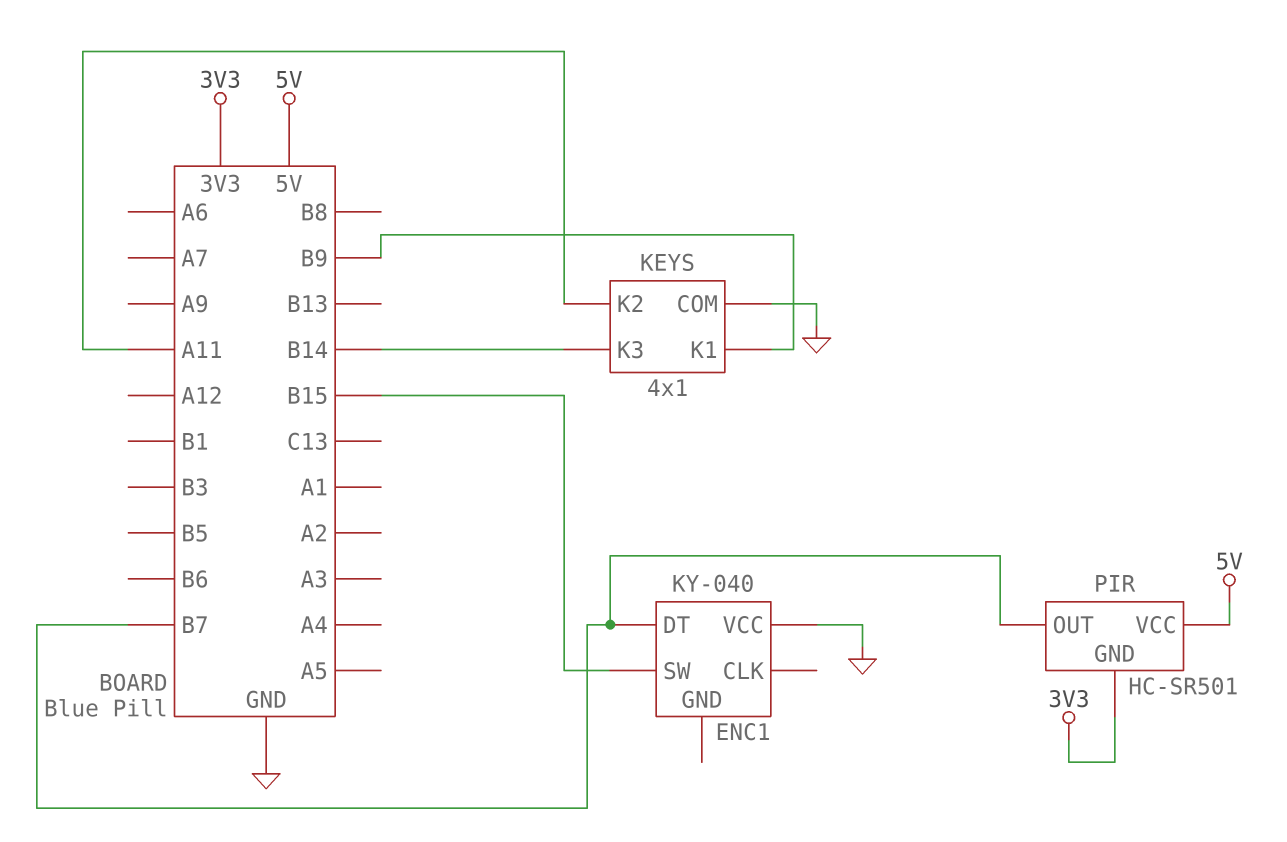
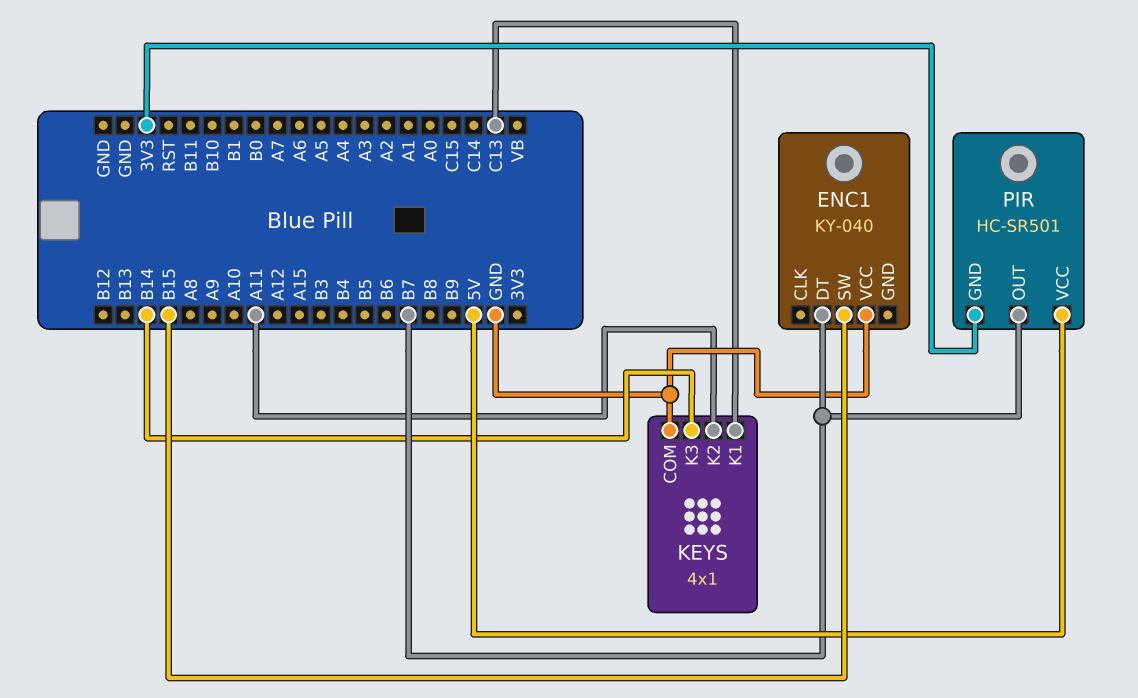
KEYS pin K1: B9 -> C13

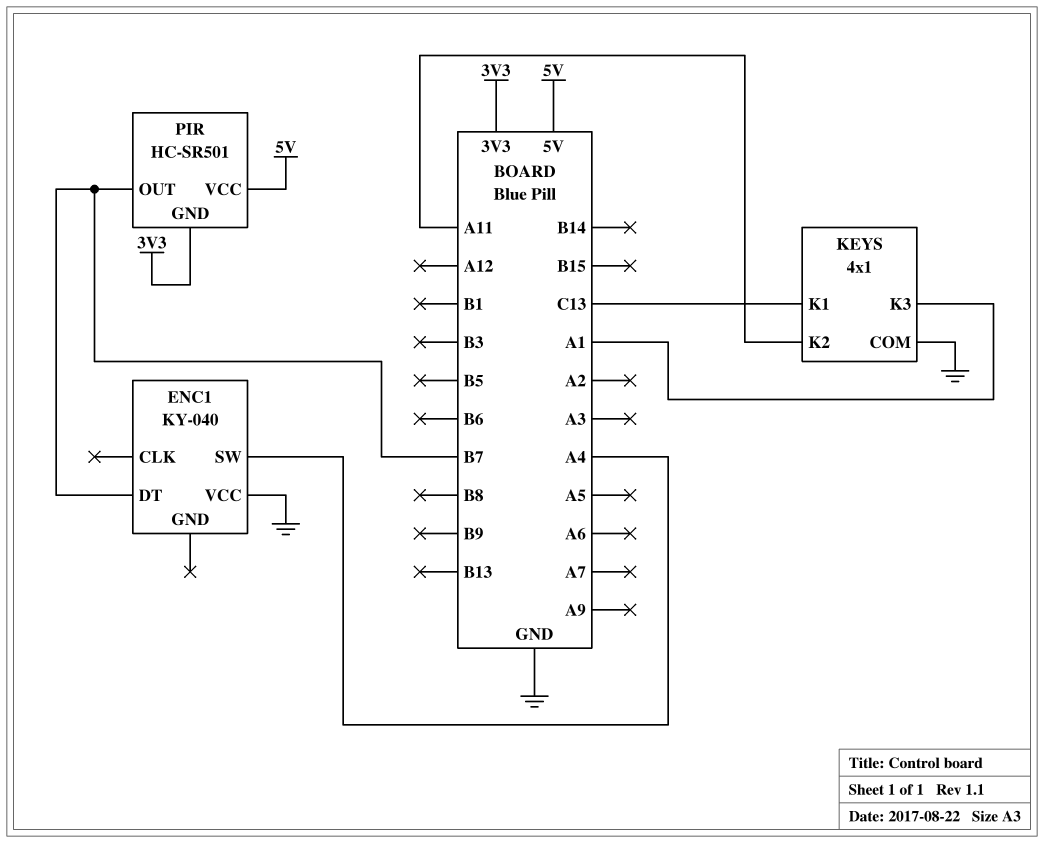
ENC1 pin SW: B15 -> A4
KEYS pin K3: B14 -> A1

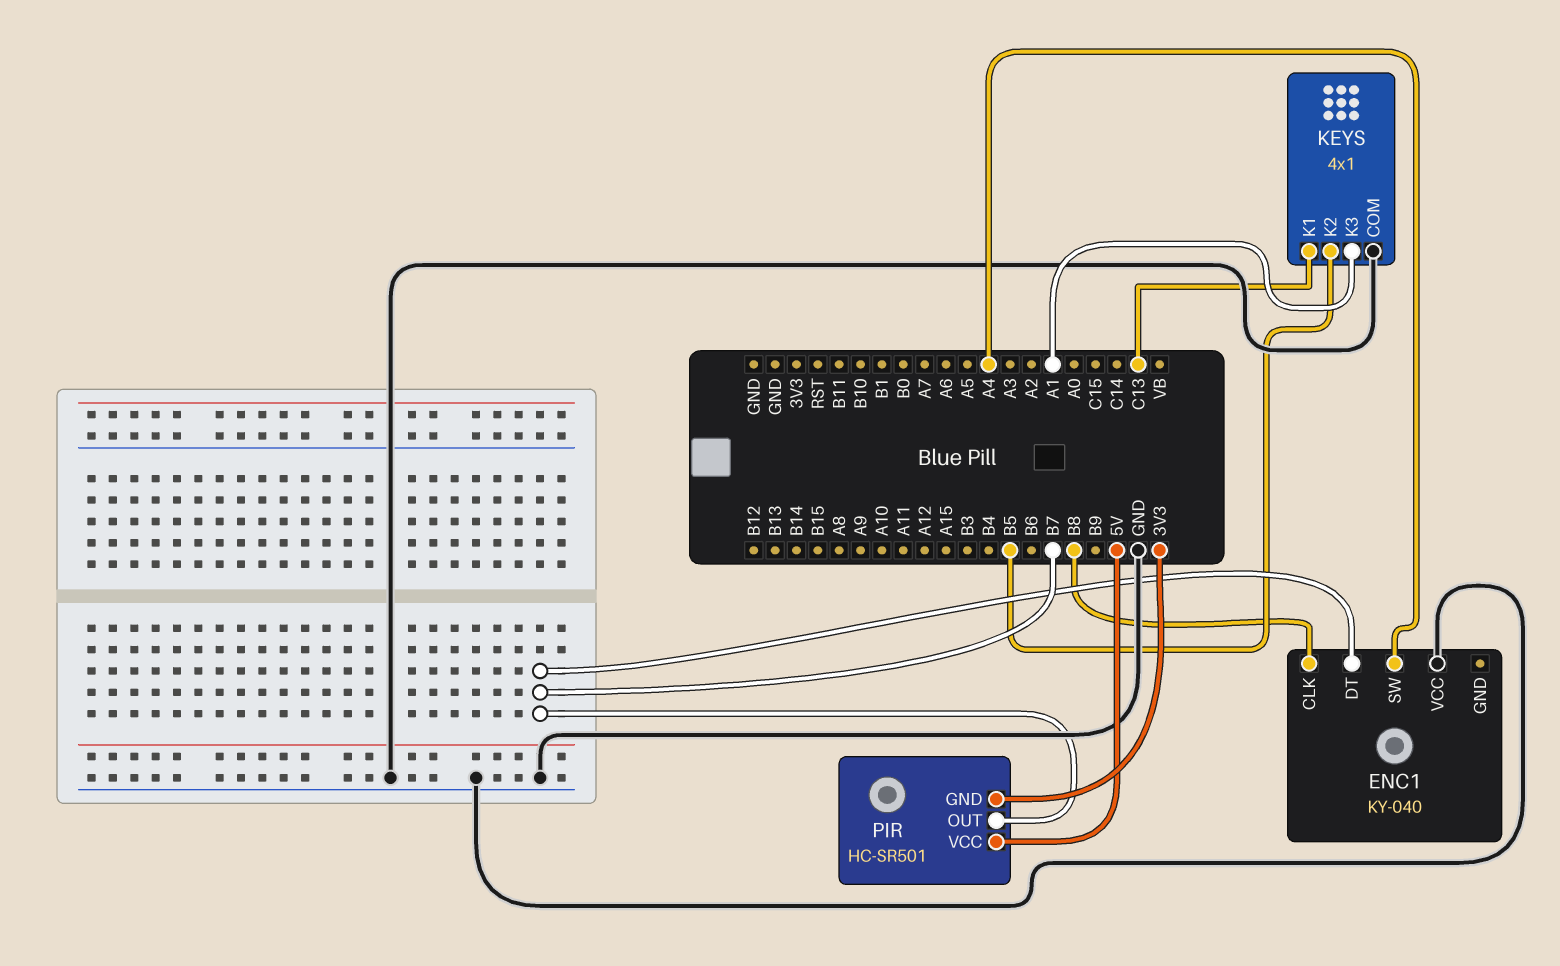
ENC1 pin CLK: none -> B8
KEYS pin K2: A11 -> B5

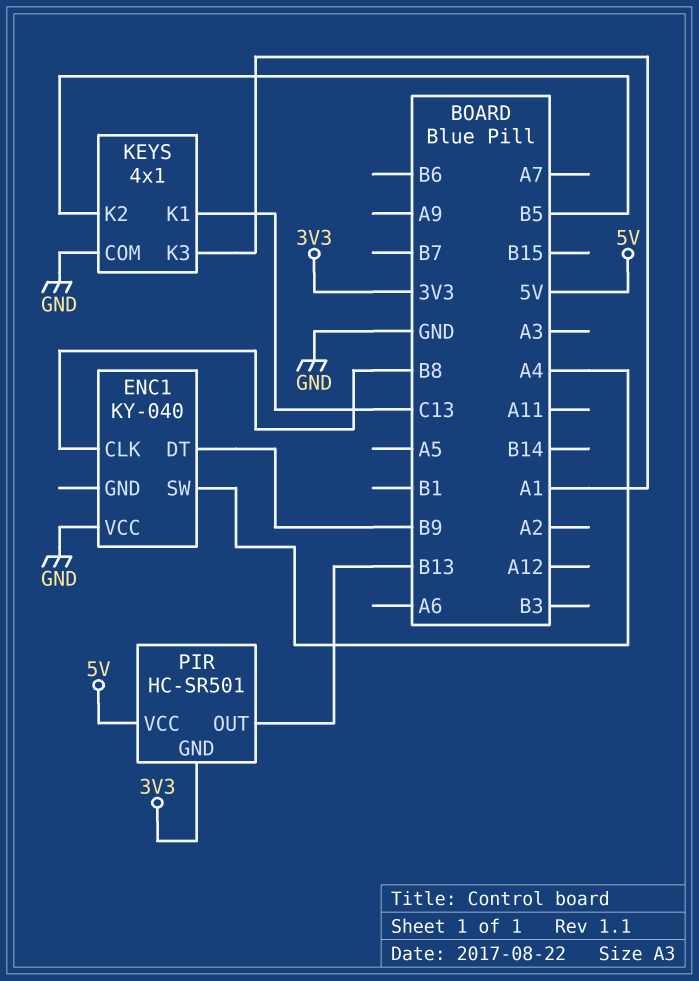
ENC1 pin DT: B7 -> B9
PIR pin OUT: B7 -> B13

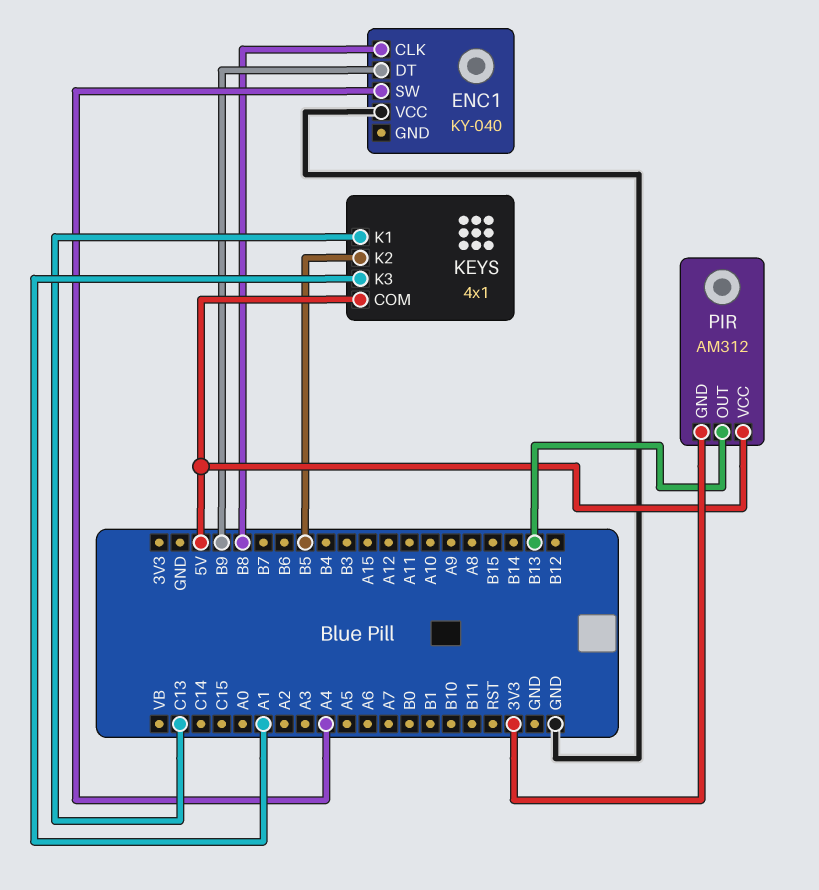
KEYS pin COM: GND -> 5V
PIR: HC-SR501 -> AM312

